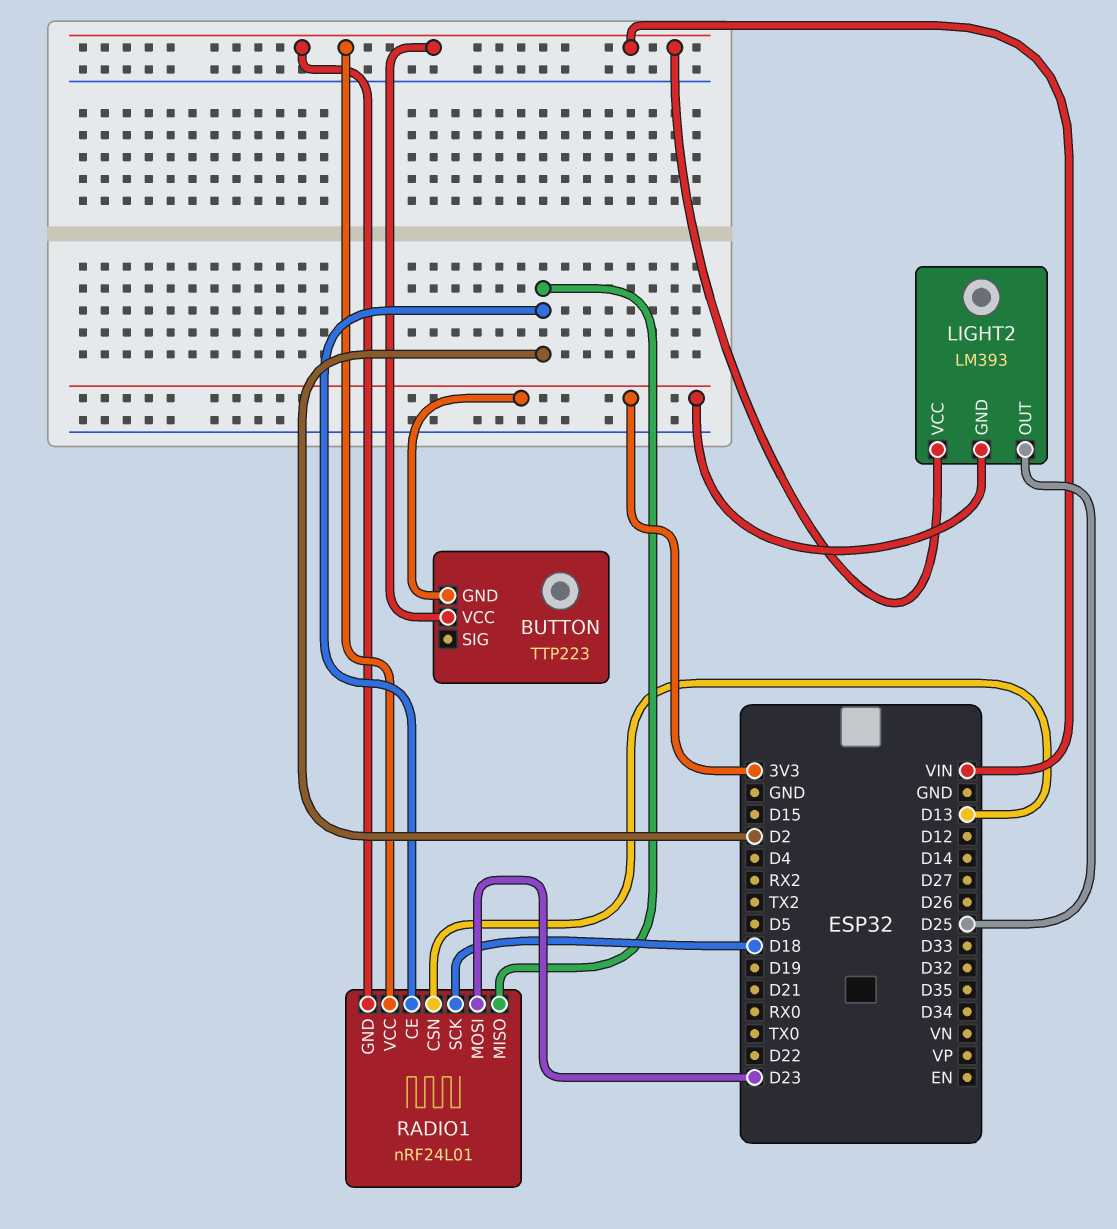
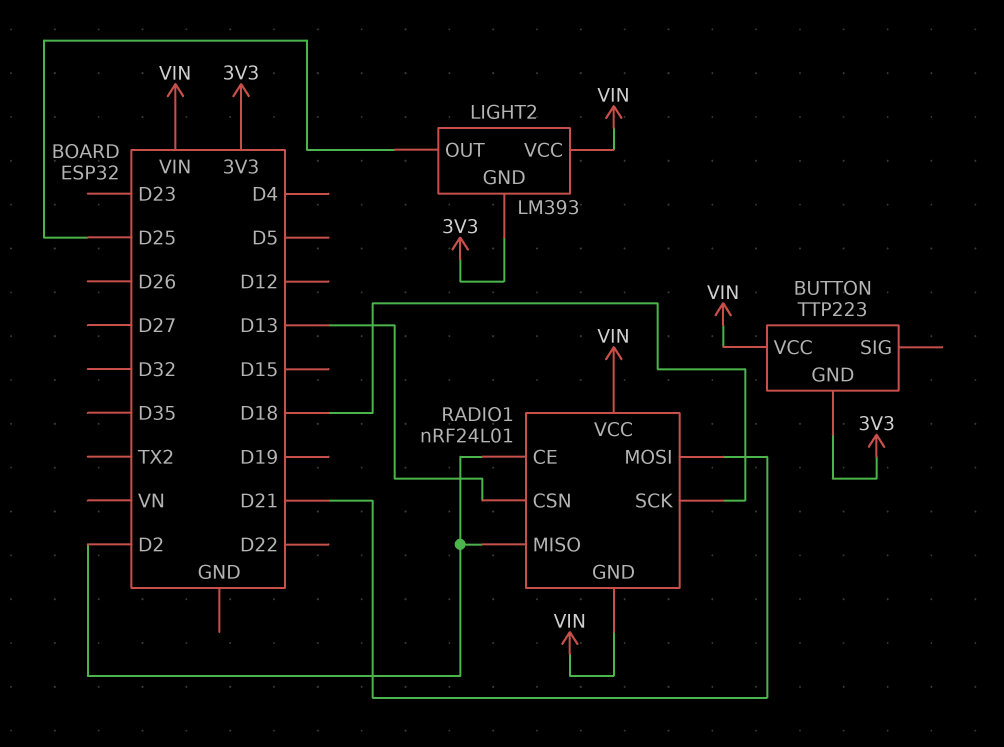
RADIO1 pin MOSI: D23 -> D21

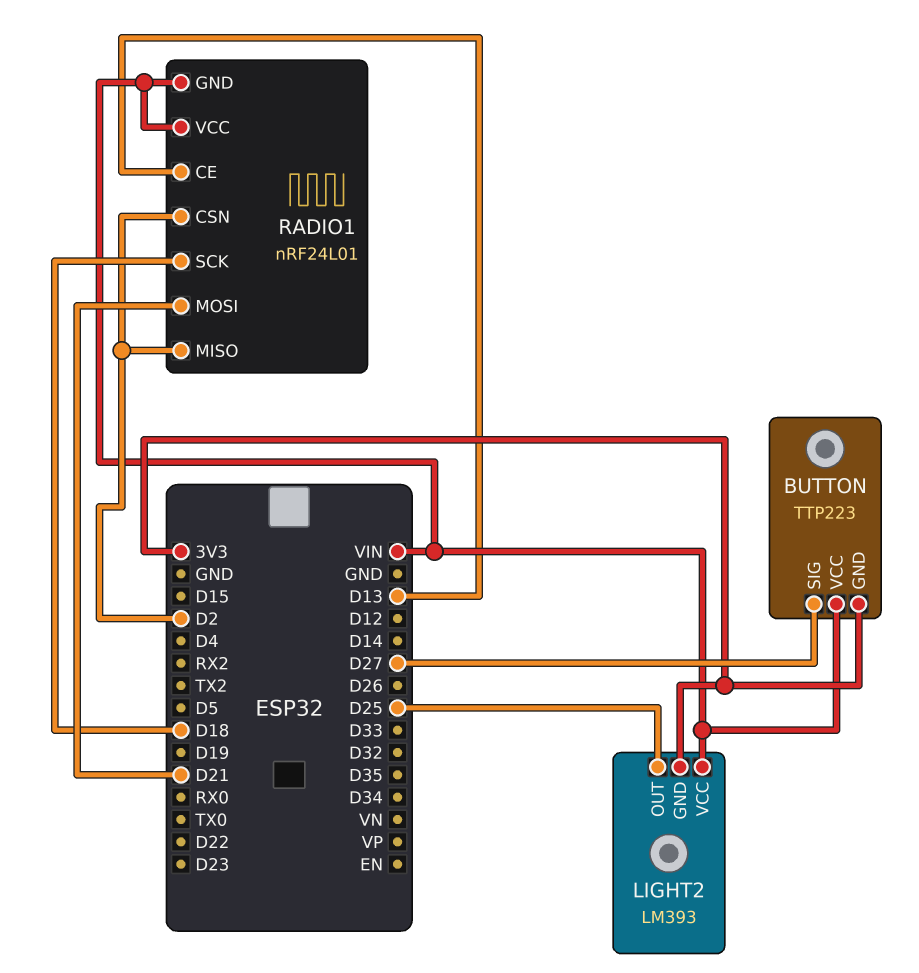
BUTTON pin SIG: none -> D27
RADIO1 pin CE: D2 -> D13
RADIO1 pin CSN: D13 -> D2

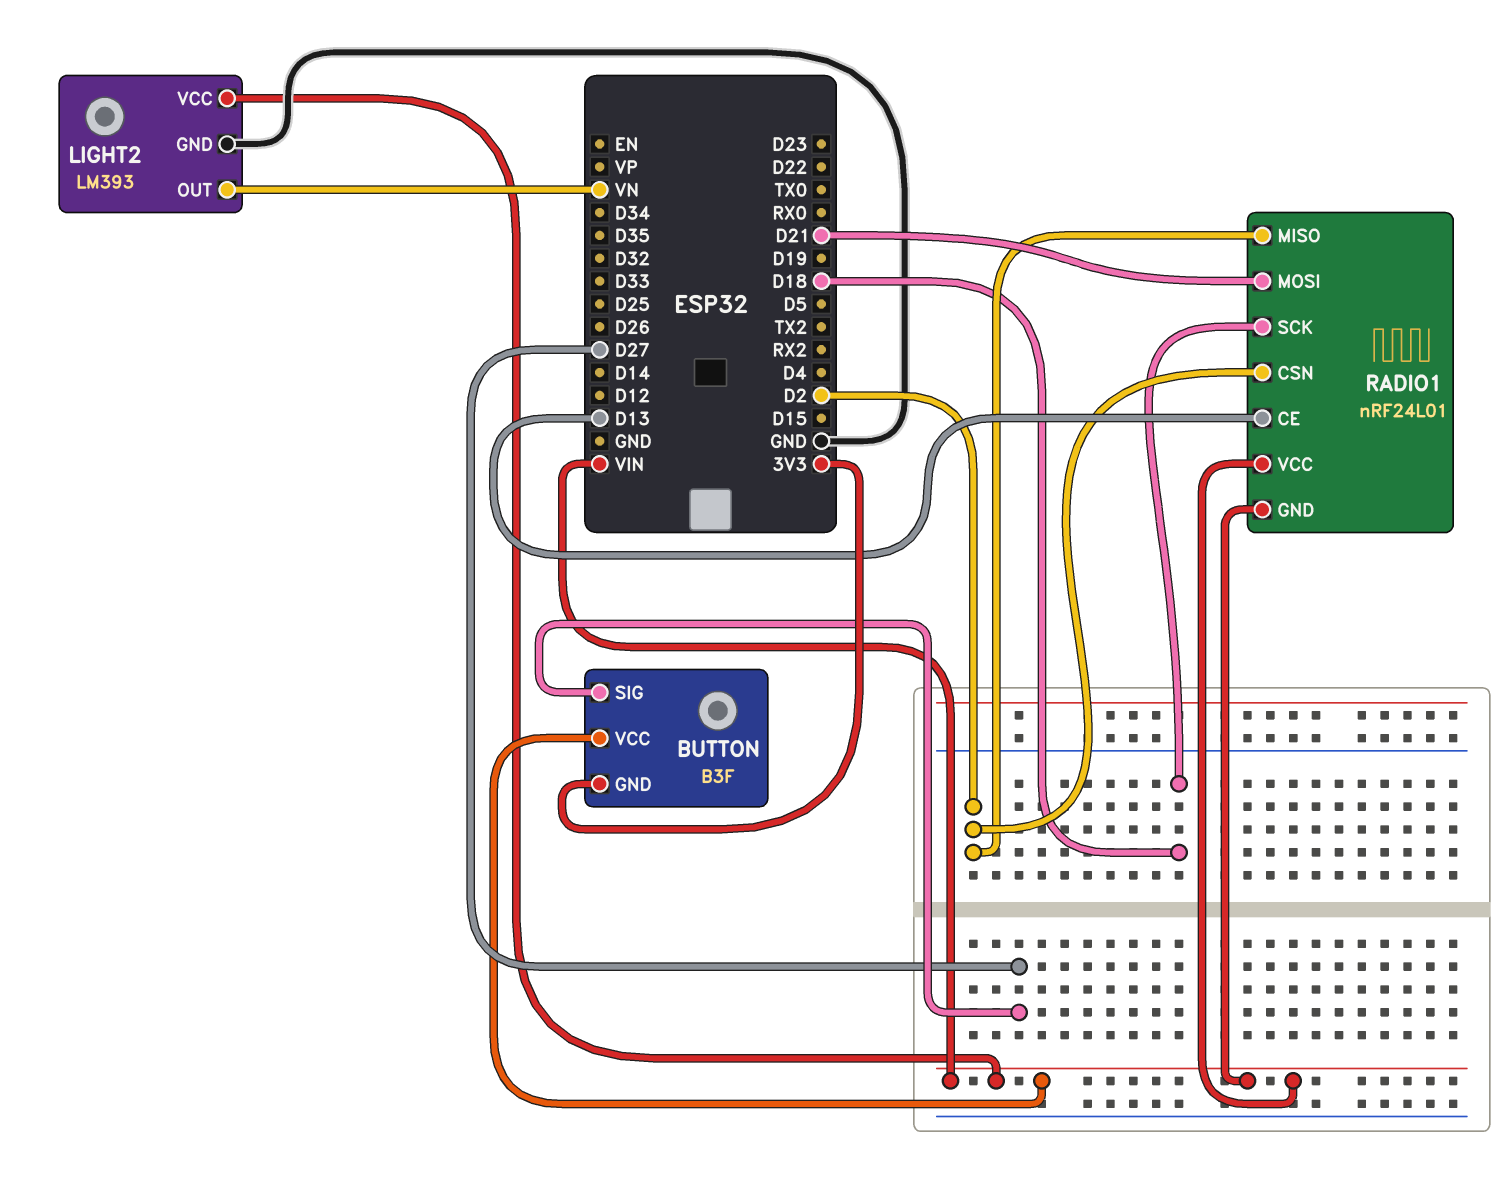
BUTTON: TTP223 -> B3F
LIGHT2 pin GND: 3V3 -> GND
LIGHT2 pin OUT: D25 -> VN

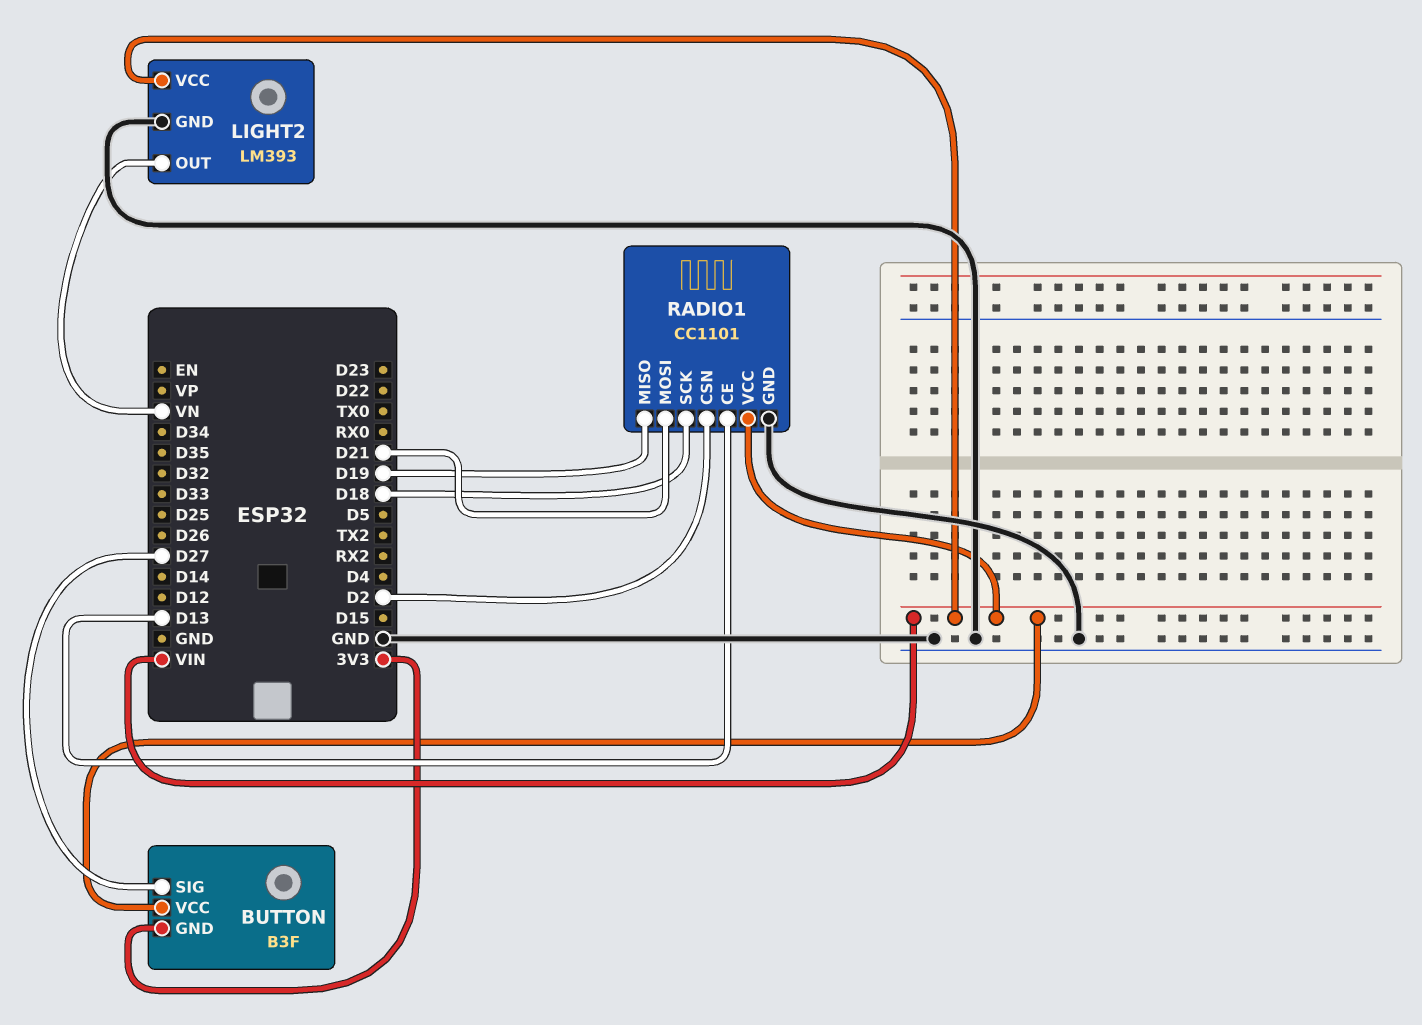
RADIO1: nRF24L01 -> CC1101
RADIO1 pin GND: VIN -> GND
RADIO1 pin MISO: D2 -> D19

